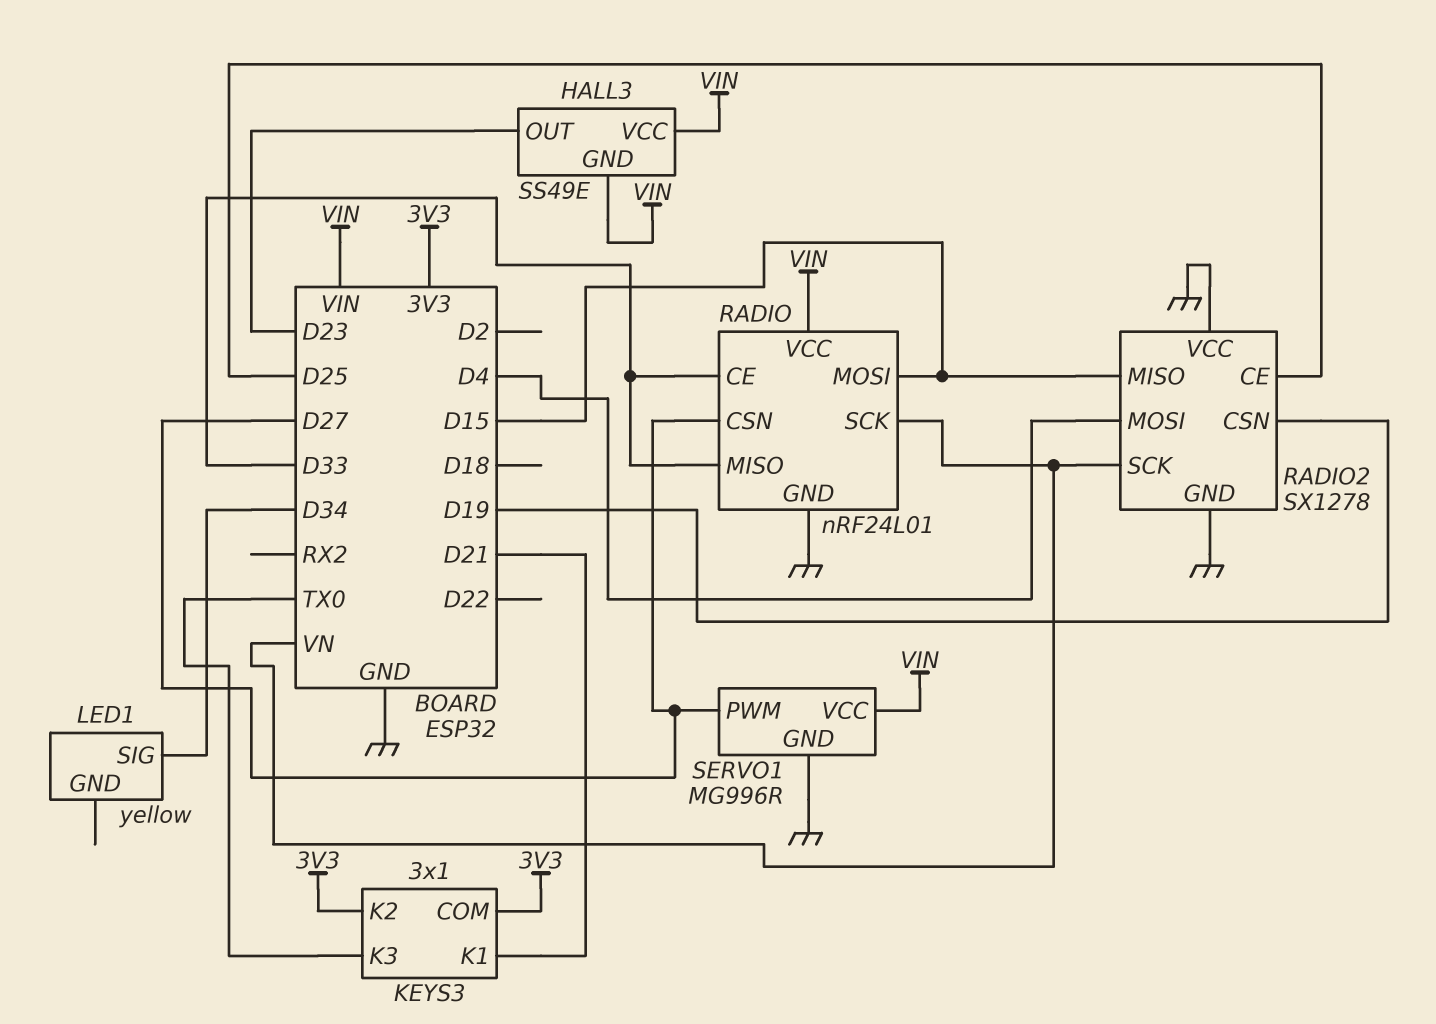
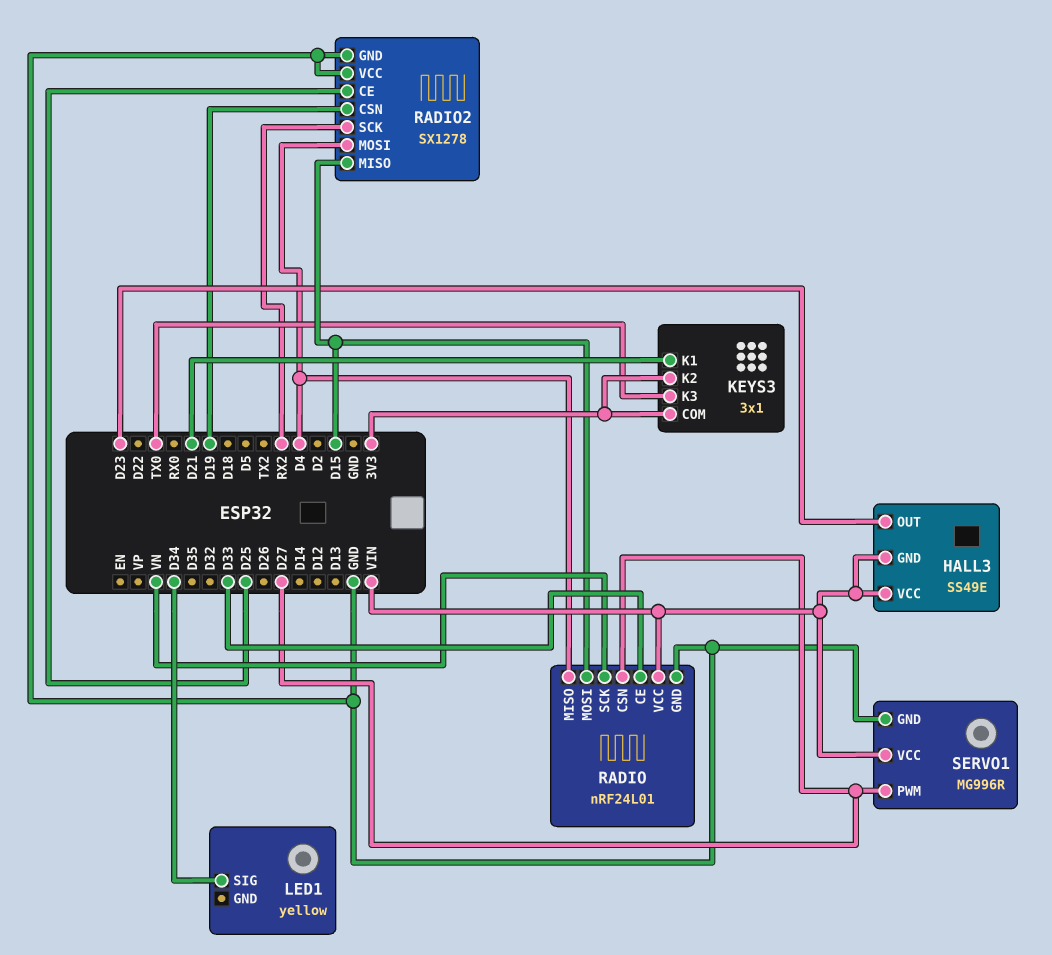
RADIO pin MISO: D33 -> D4
RADIO2 pin SCK: VN -> RX2

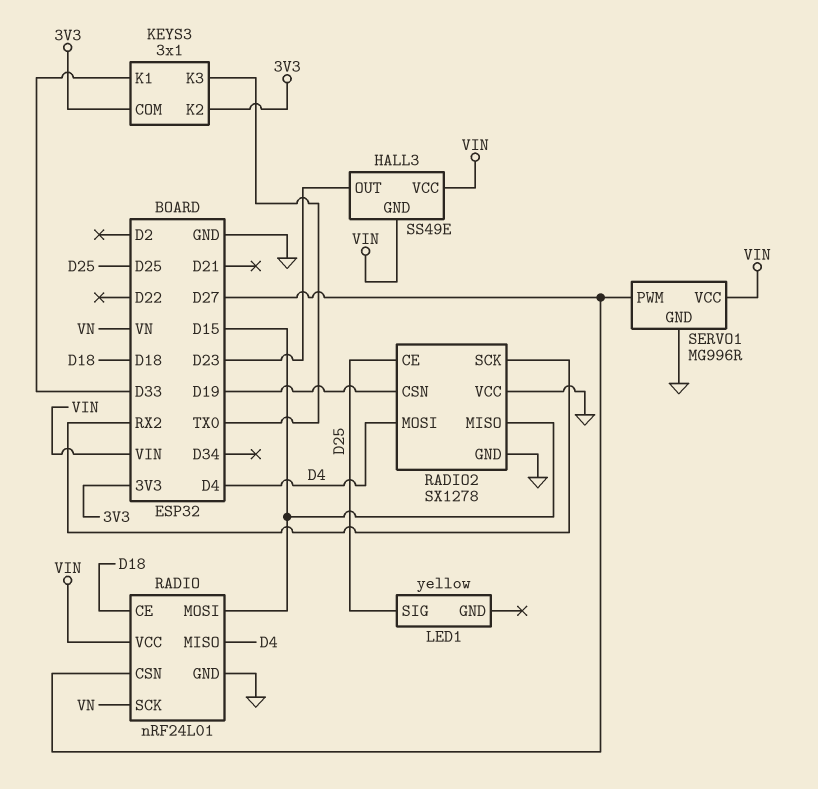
KEYS3 pin K1: D21 -> D33
LED1 pin SIG: D34 -> D25
RADIO pin CE: D33 -> D18

